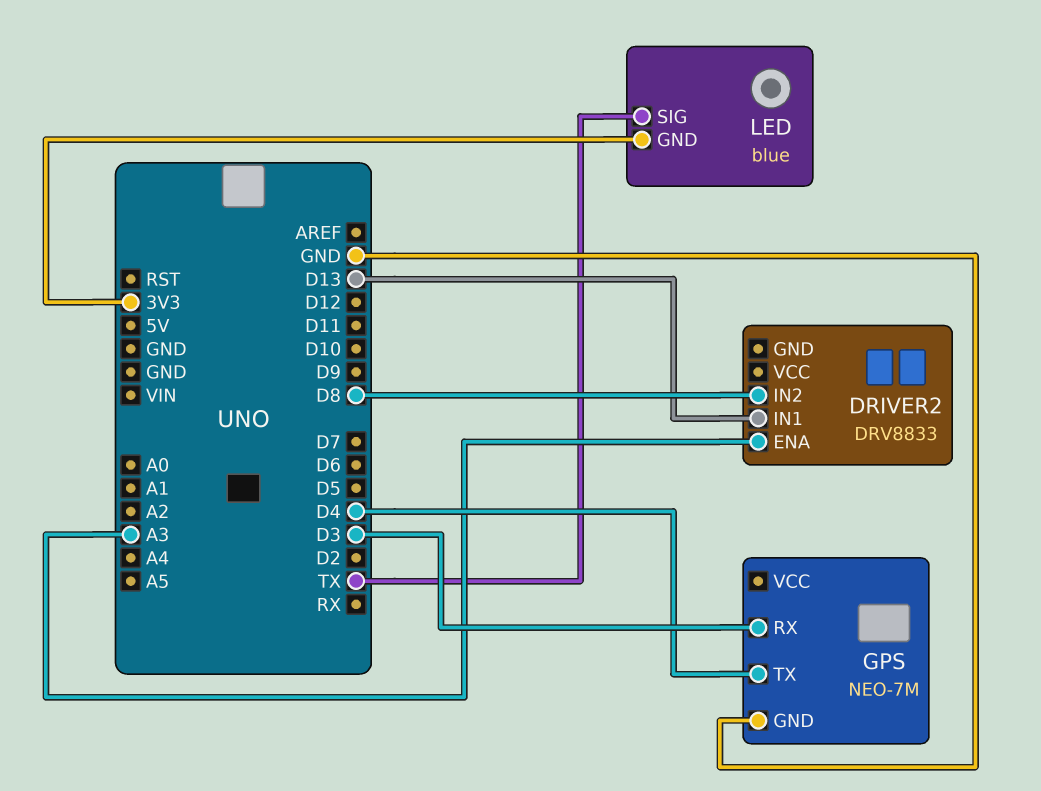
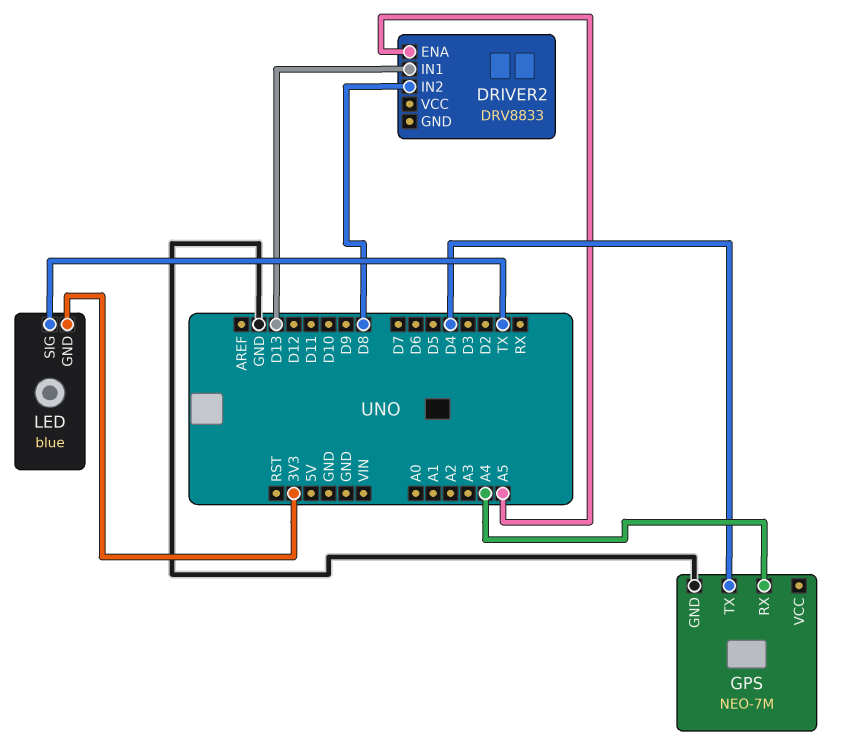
DRIVER2 pin ENA: A3 -> A5
GPS pin RX: D3 -> A4

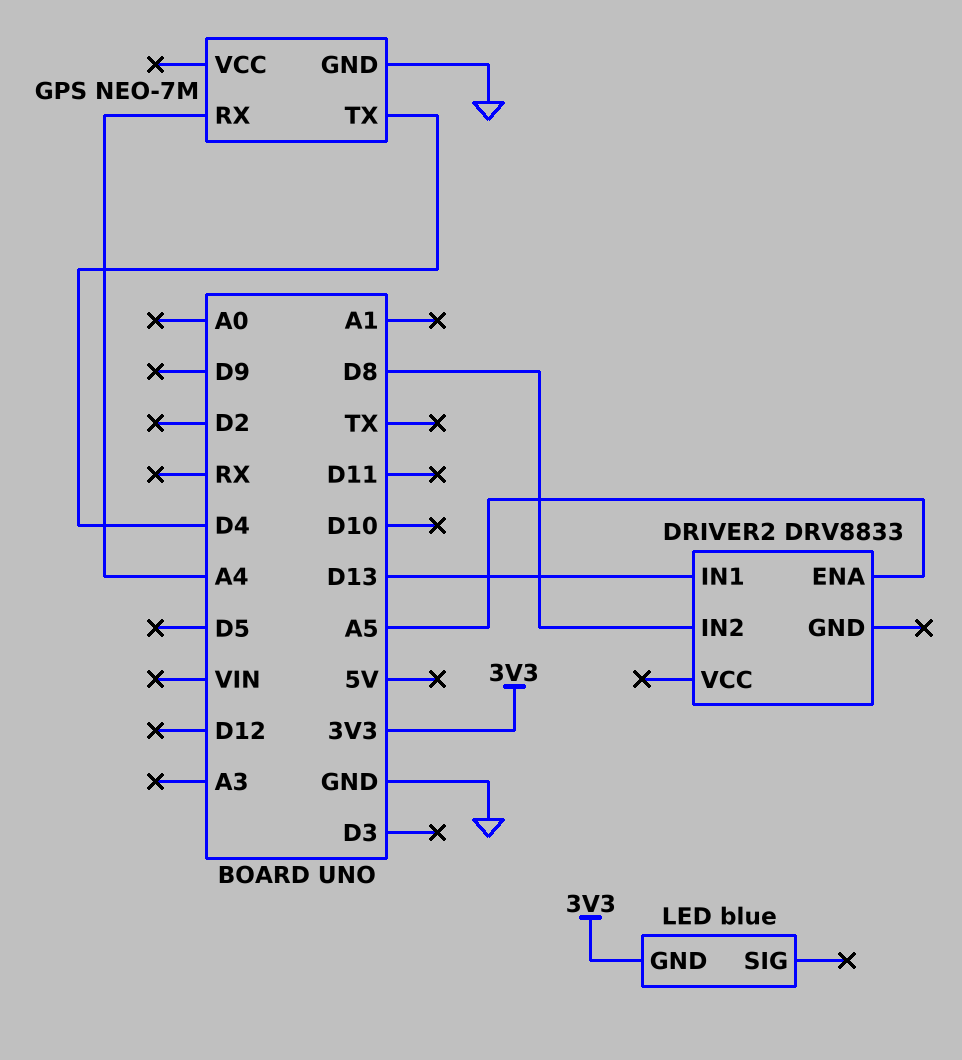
LED pin SIG: TX -> none

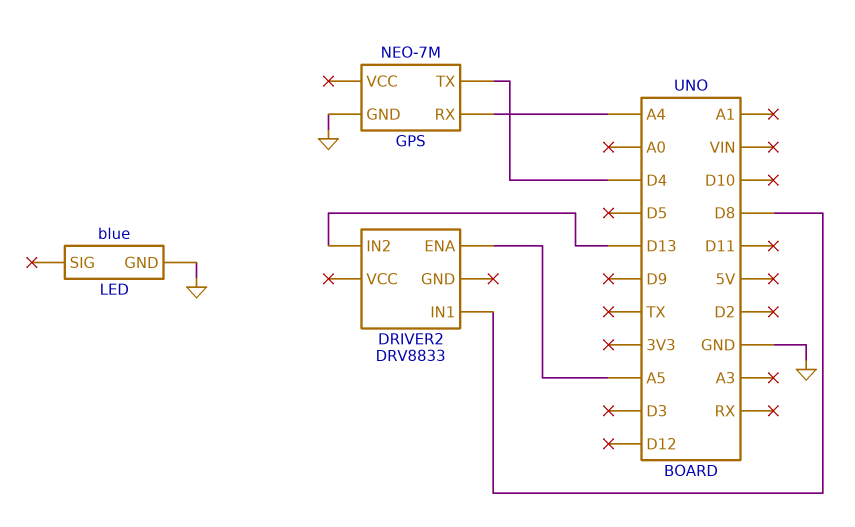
DRIVER2 pin IN1: D13 -> D8
DRIVER2 pin IN2: D8 -> D13
LED pin GND: 3V3 -> GND

